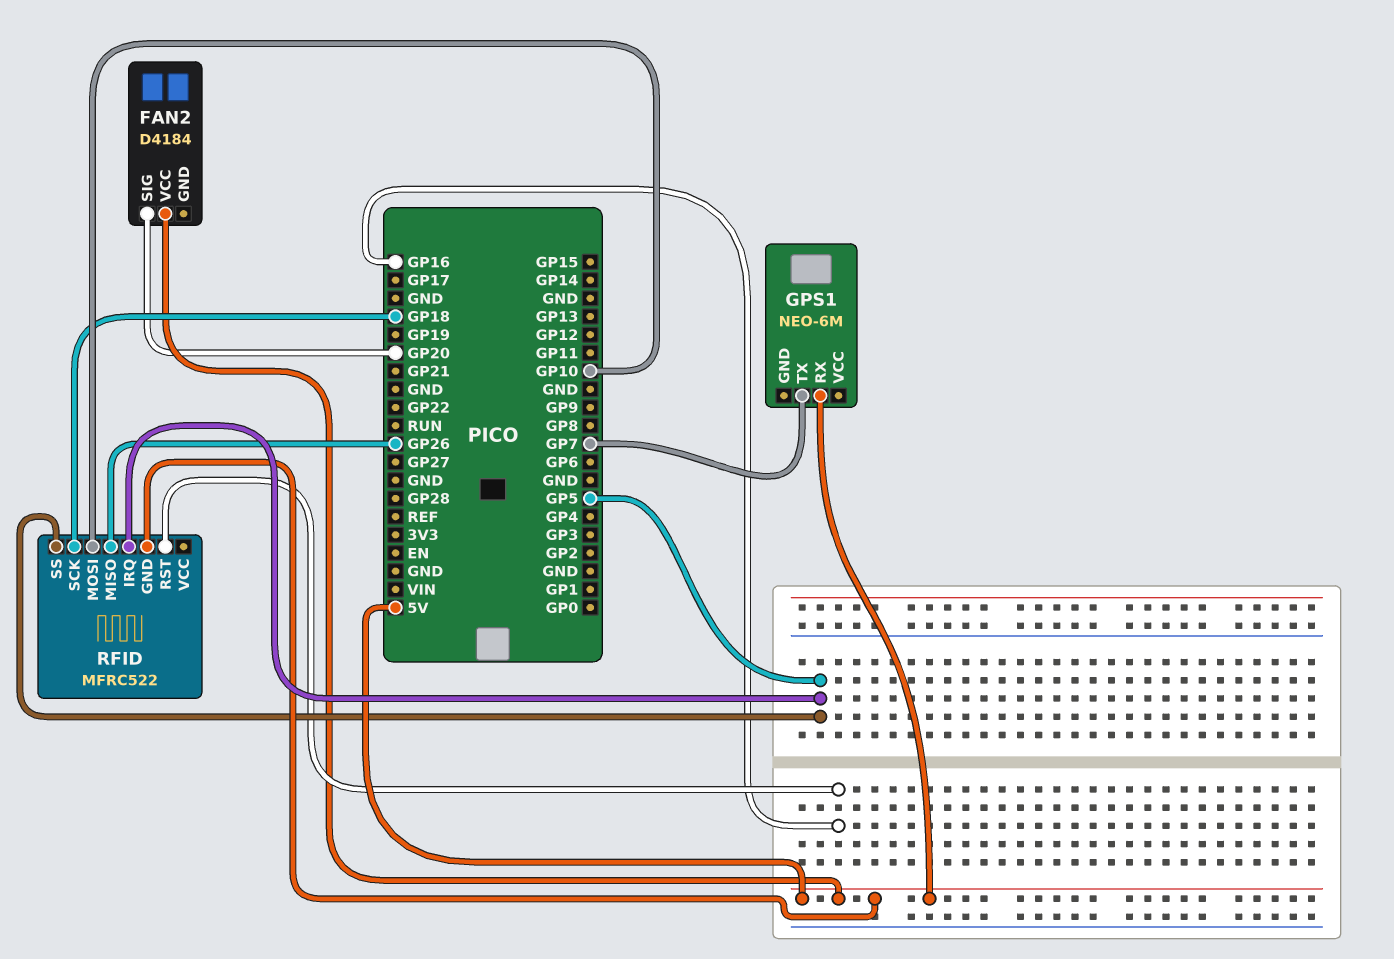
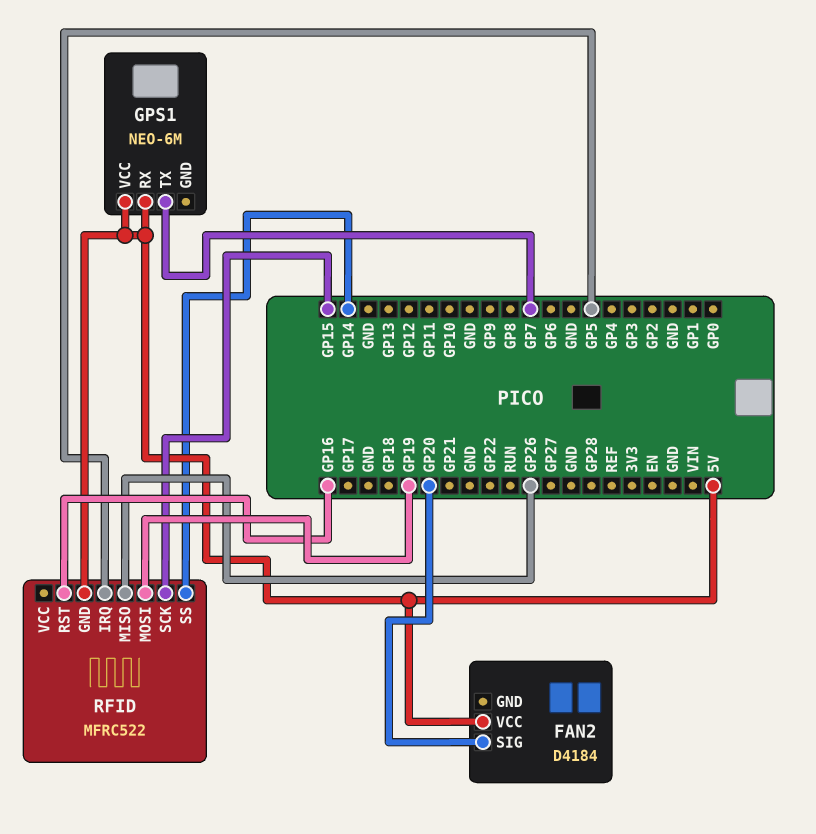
GPS1 pin VCC: none -> 5V
RFID pin MOSI: GP10 -> GP19
RFID pin SCK: GP18 -> GP15
RFID pin SS: GP5 -> GP14

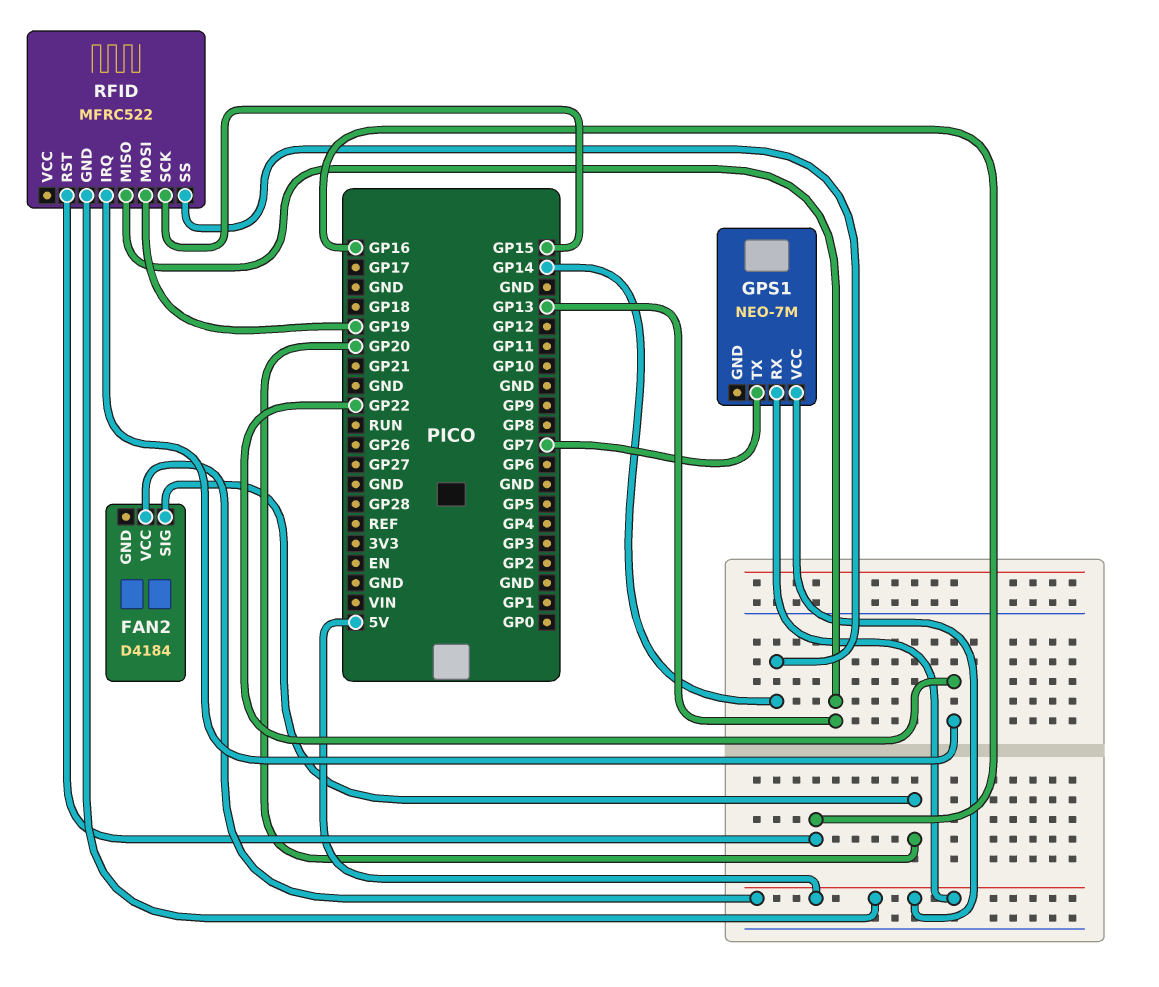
GPS1: NEO-6M -> NEO-7M
RFID pin IRQ: GP5 -> GP22
RFID pin MISO: GP26 -> GP13

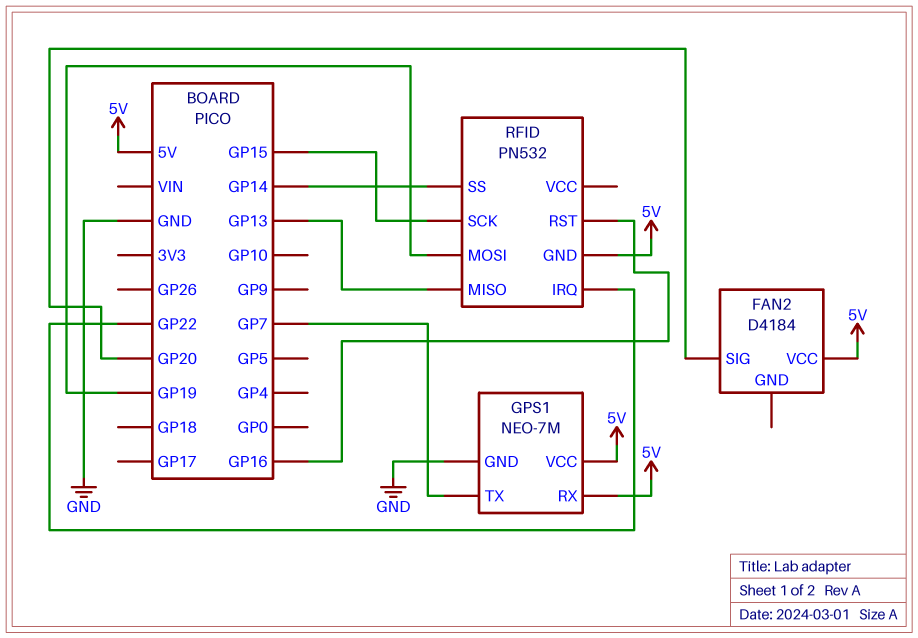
GPS1 pin GND: none -> GND
RFID: MFRC522 -> PN532

